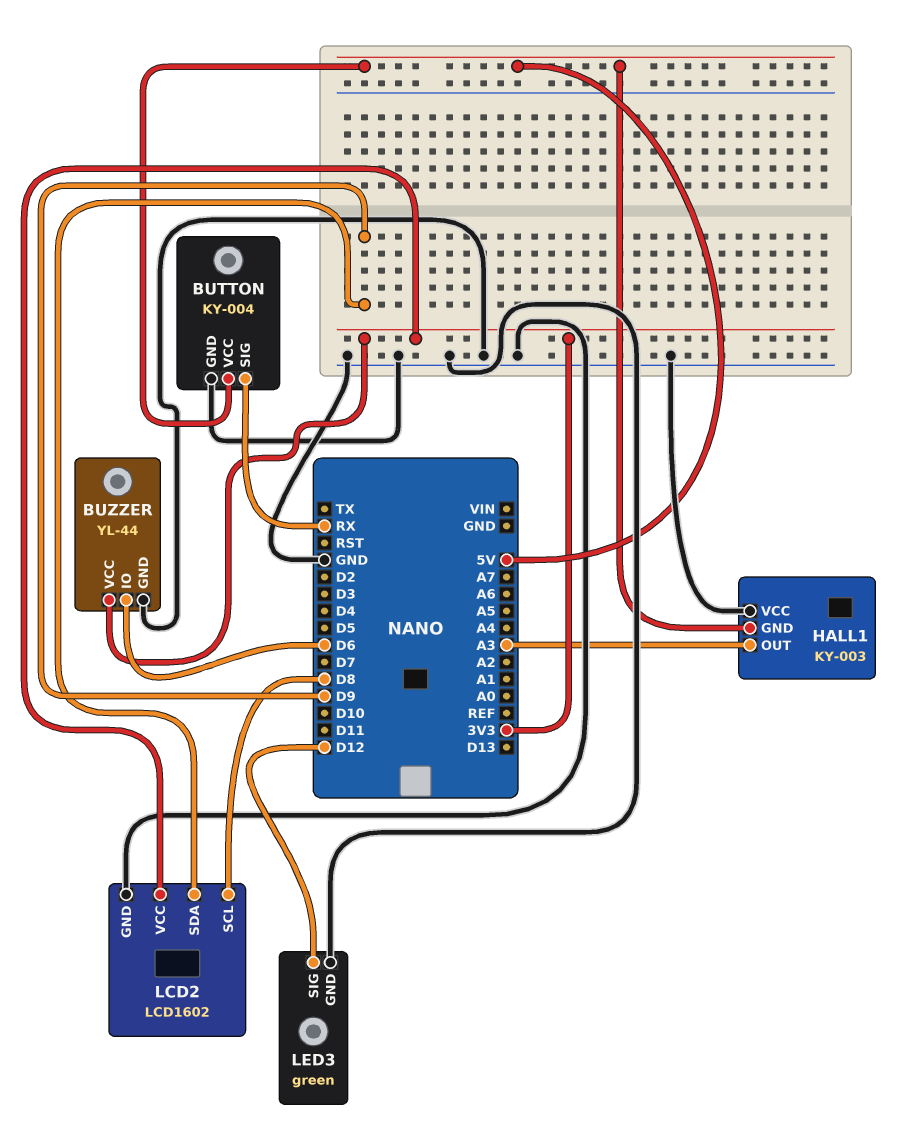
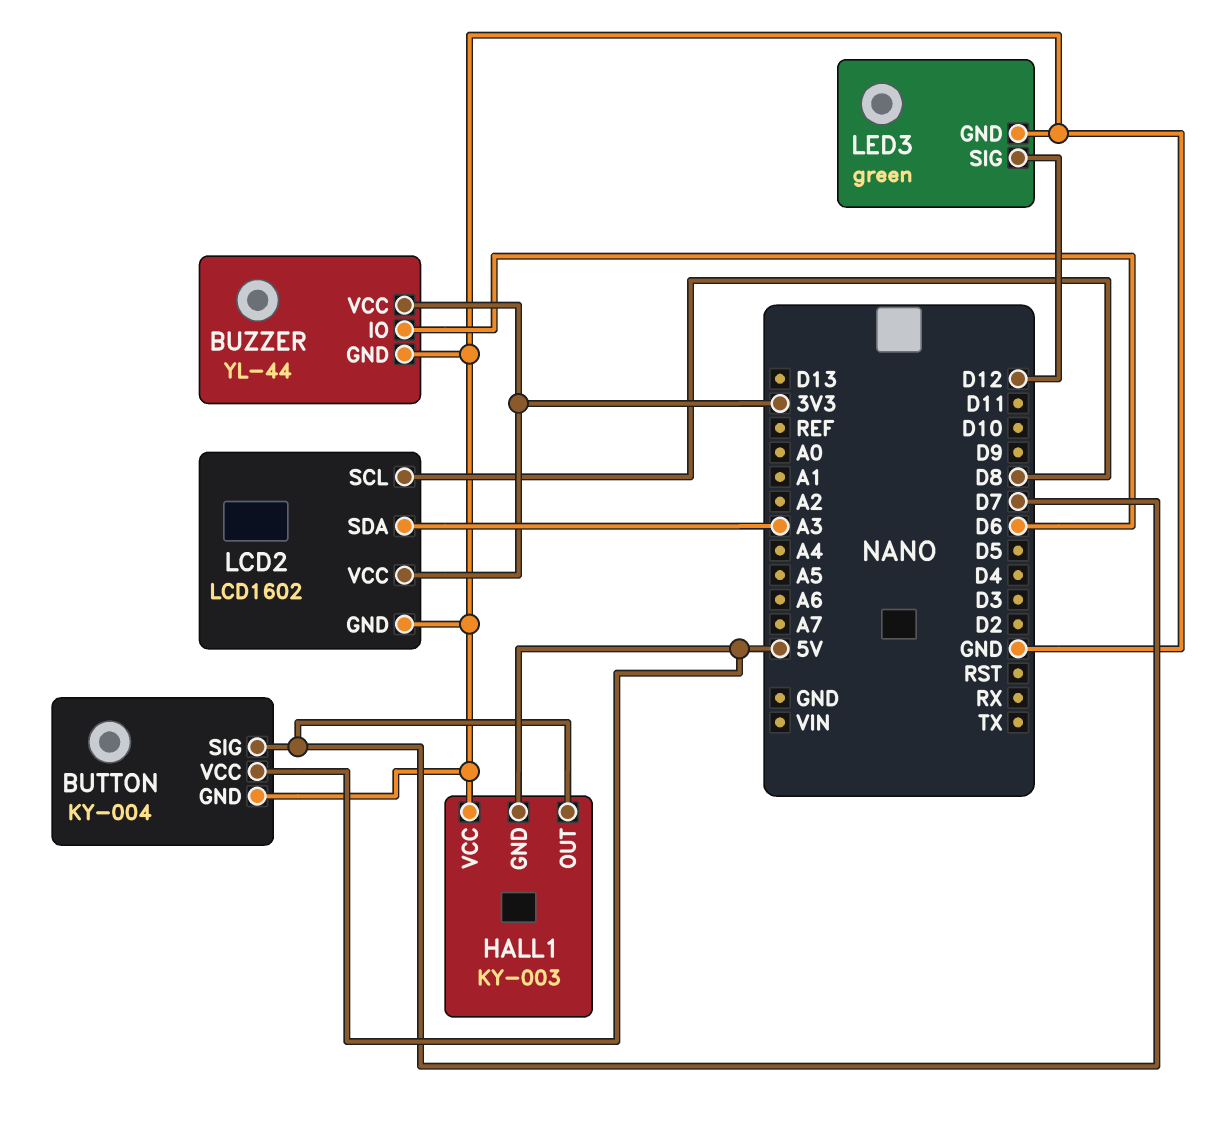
BUTTON pin SIG: RX -> D7
HALL1 pin OUT: A3 -> D7
LCD2 pin SDA: D9 -> A3

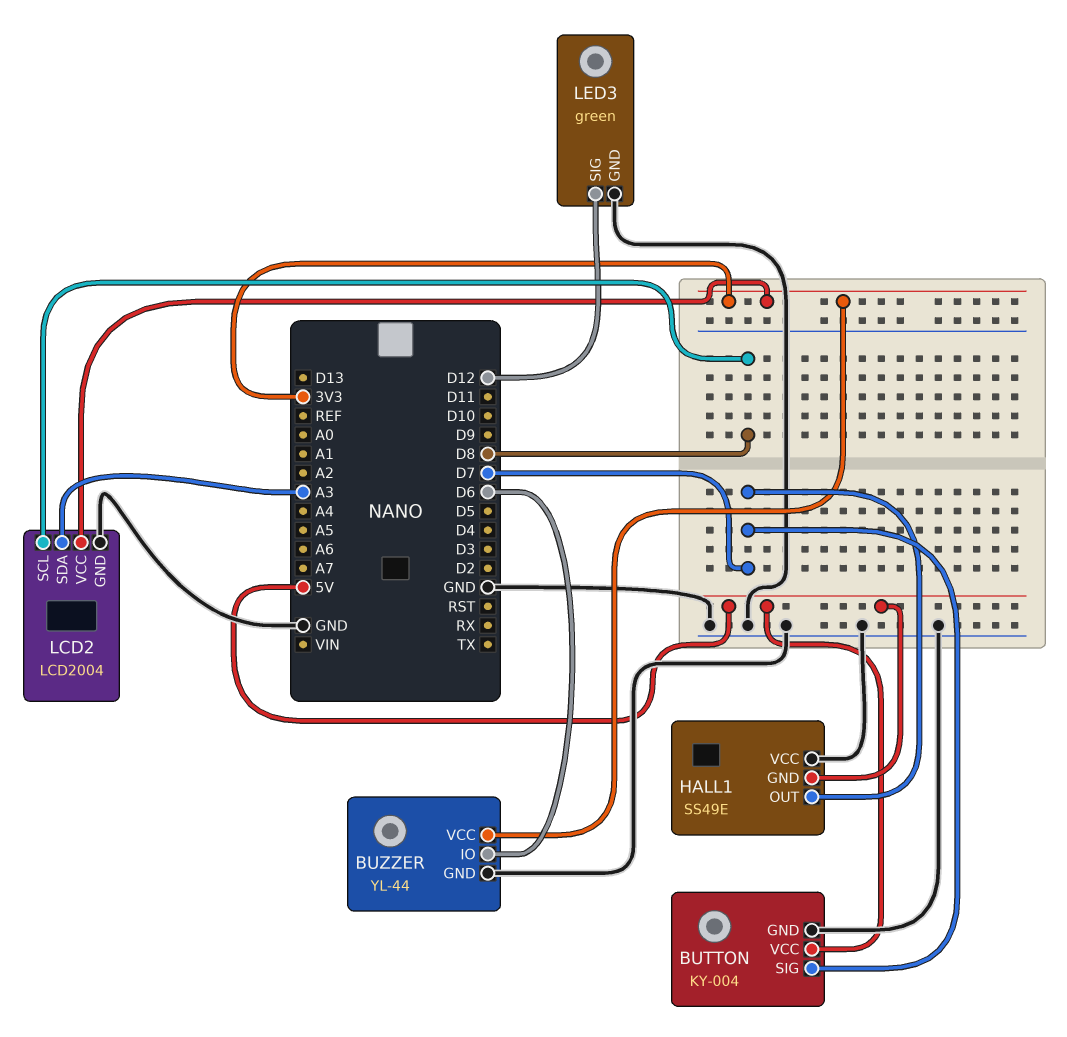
HALL1: KY-003 -> SS49E
LCD2: LCD1602 -> LCD2004

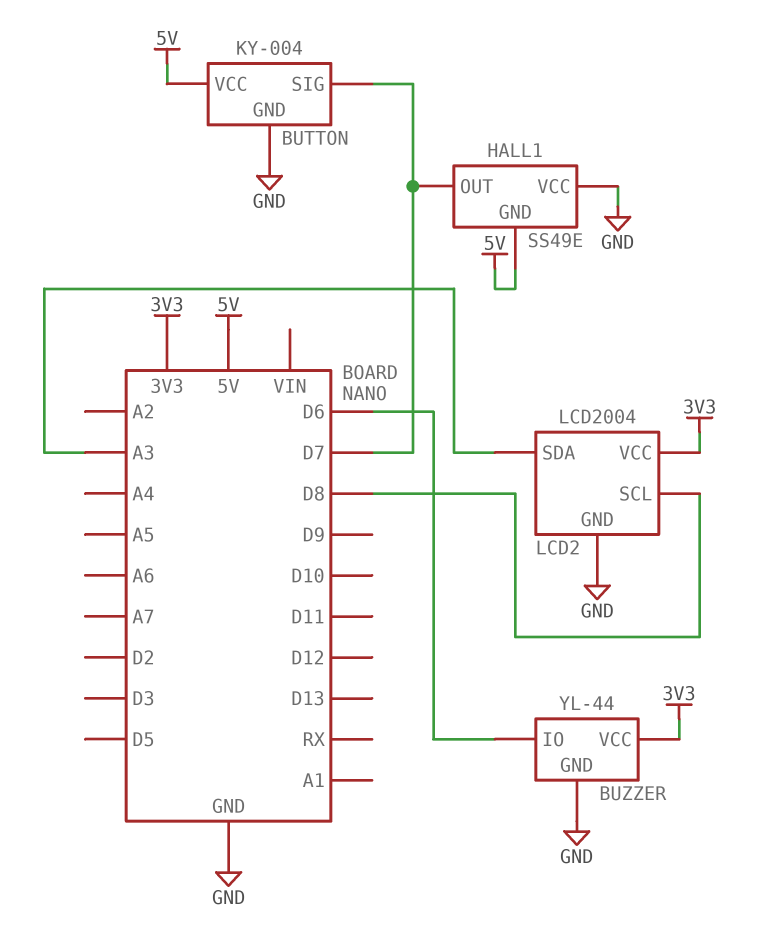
LED3: green -> none
LED3 pin GND: GND -> none
LED3 pin SIG: D12 -> none

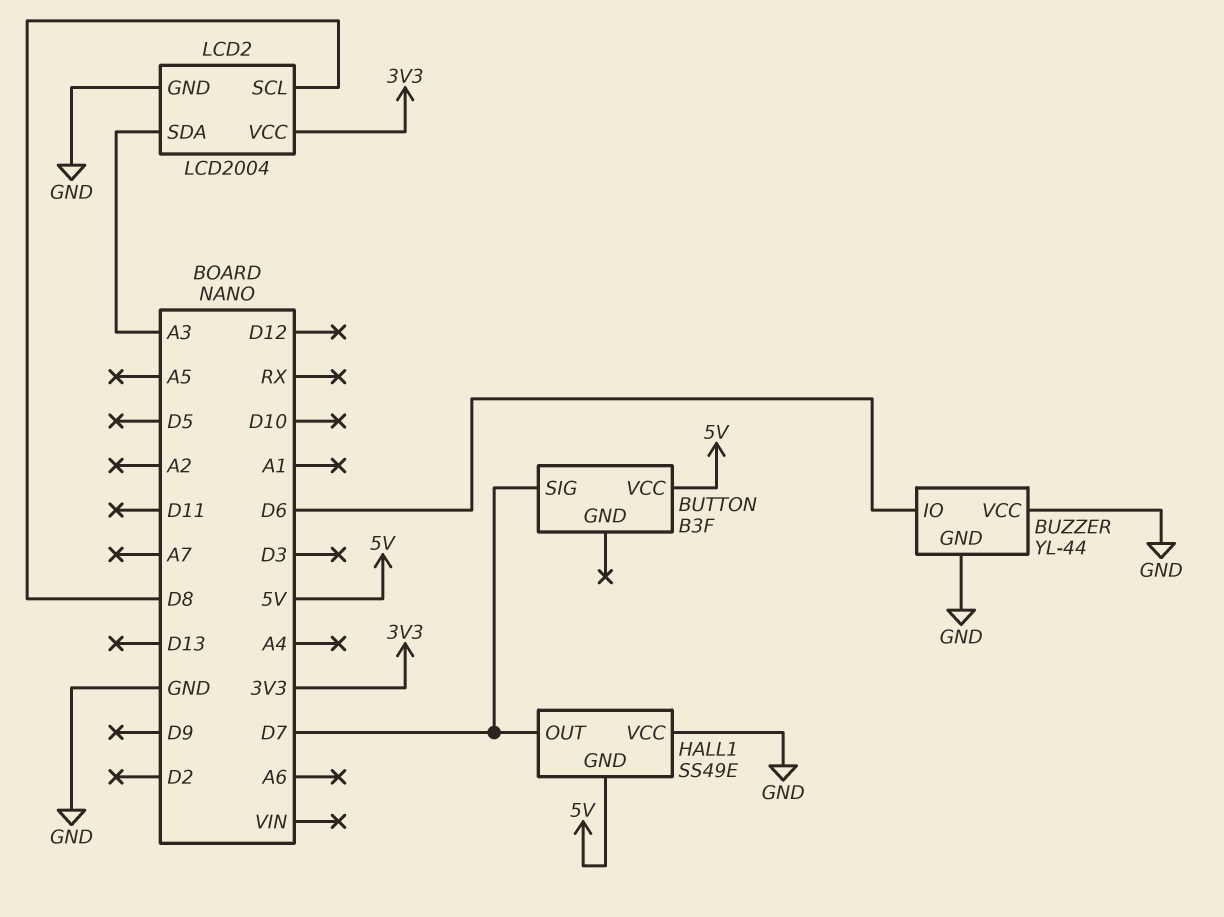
BUTTON: KY-004 -> B3F
BUTTON pin GND: GND -> none
BUZZER pin VCC: 3V3 -> GND

